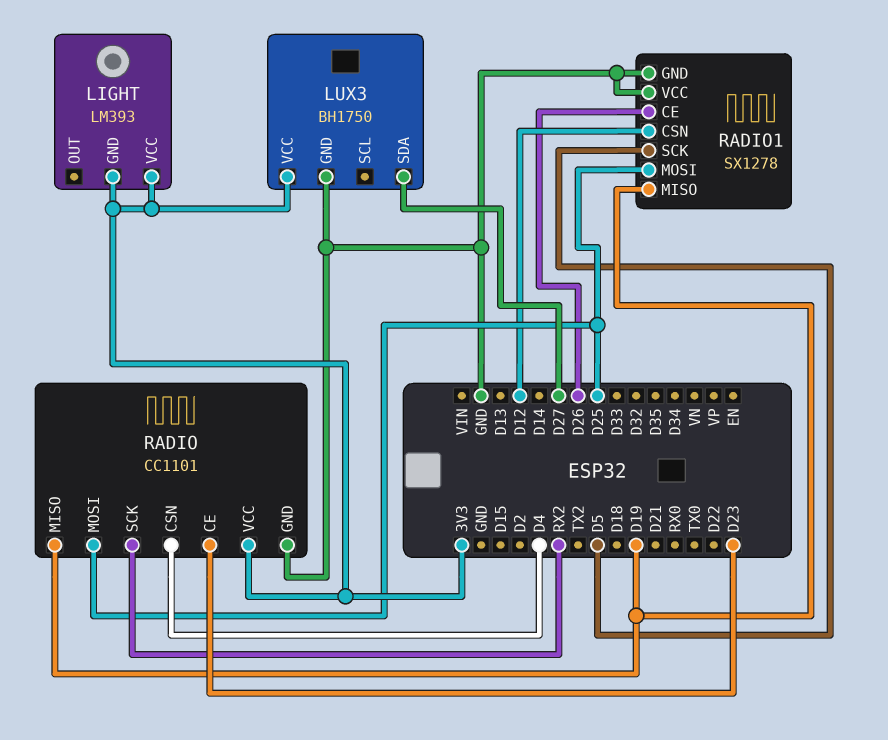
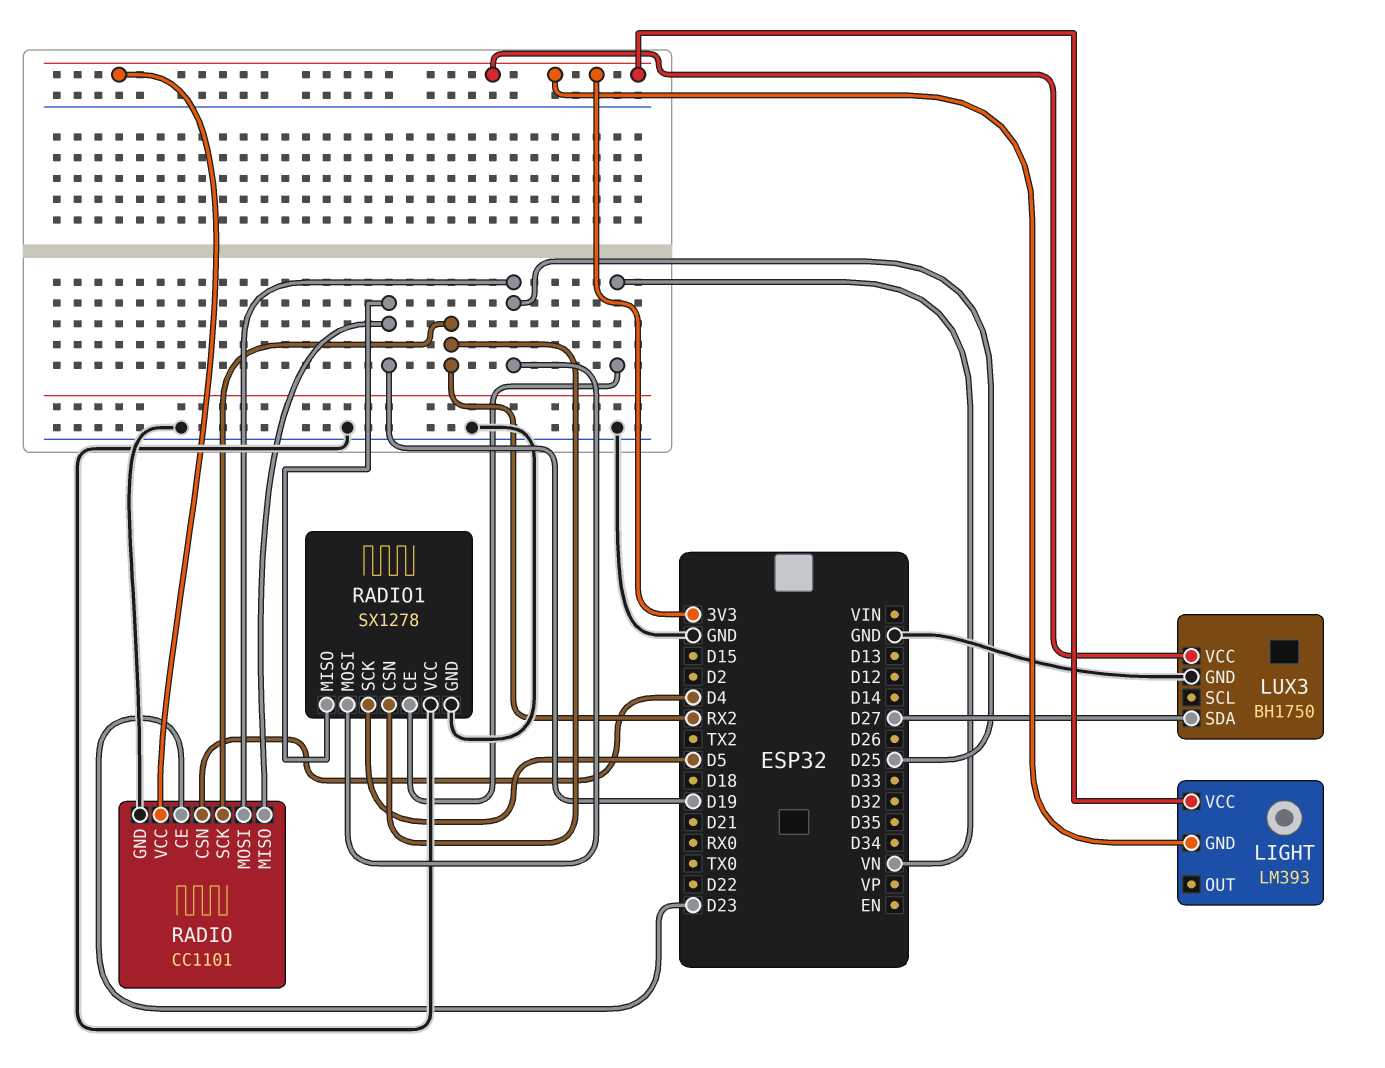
RADIO1 pin CE: D26 -> VN
RADIO1 pin CSN: D12 -> RX2

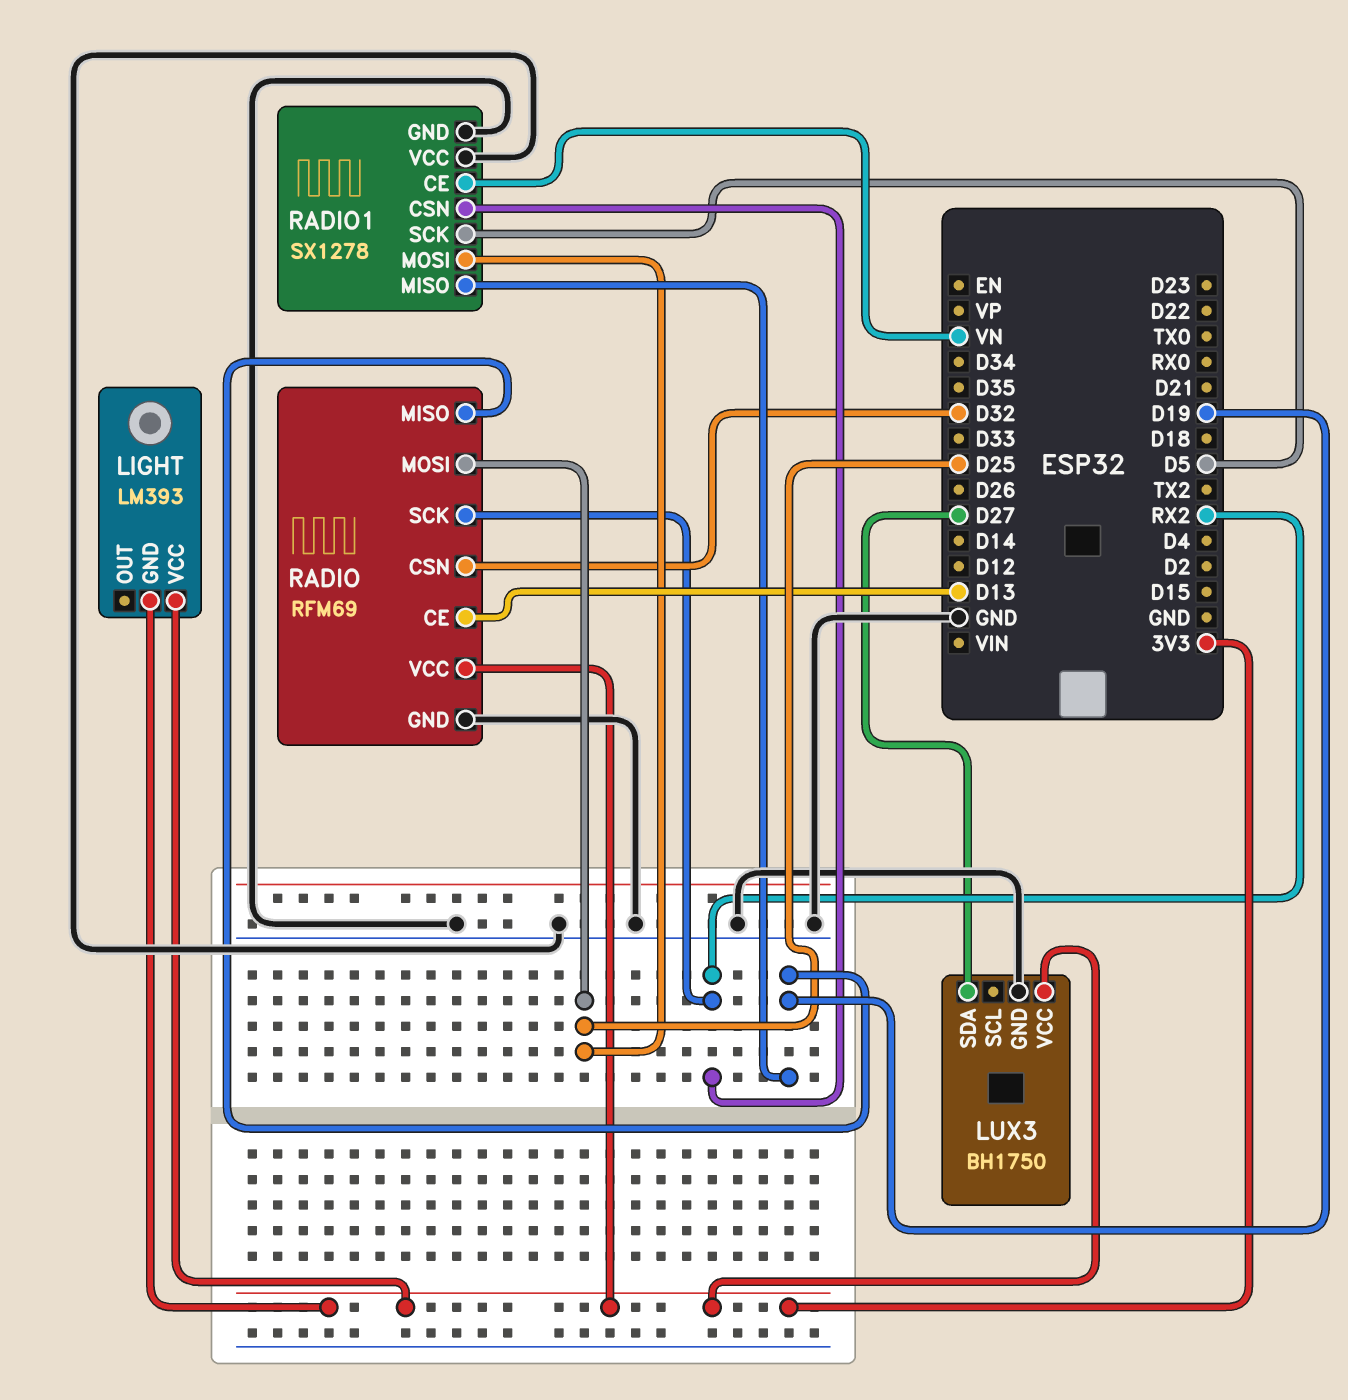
RADIO: CC1101 -> RFM69
RADIO pin CE: D23 -> D13
RADIO pin CSN: D4 -> D32

